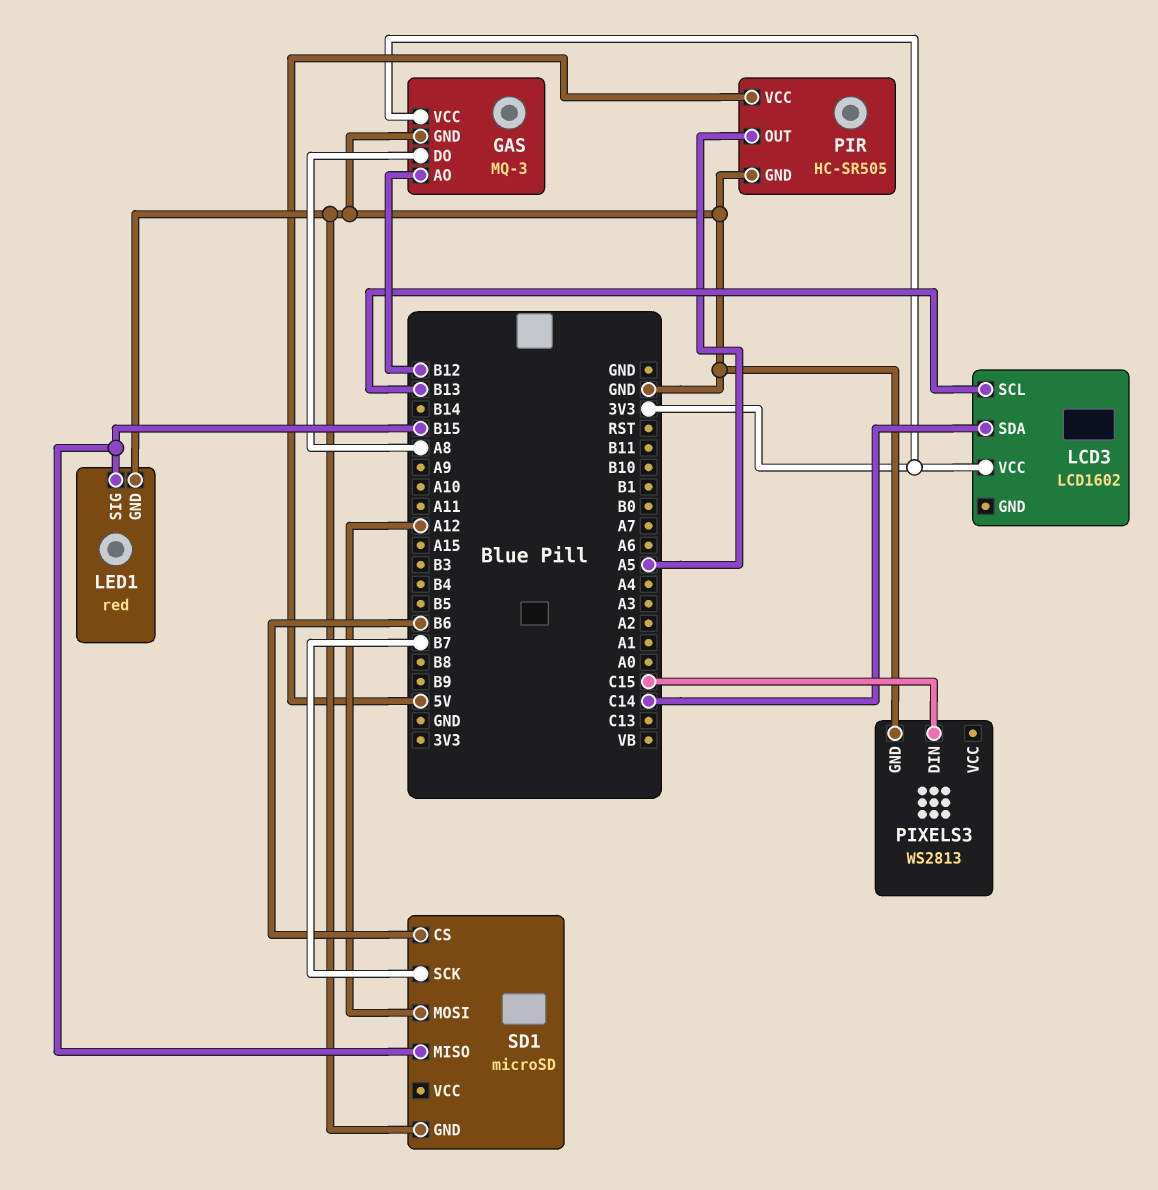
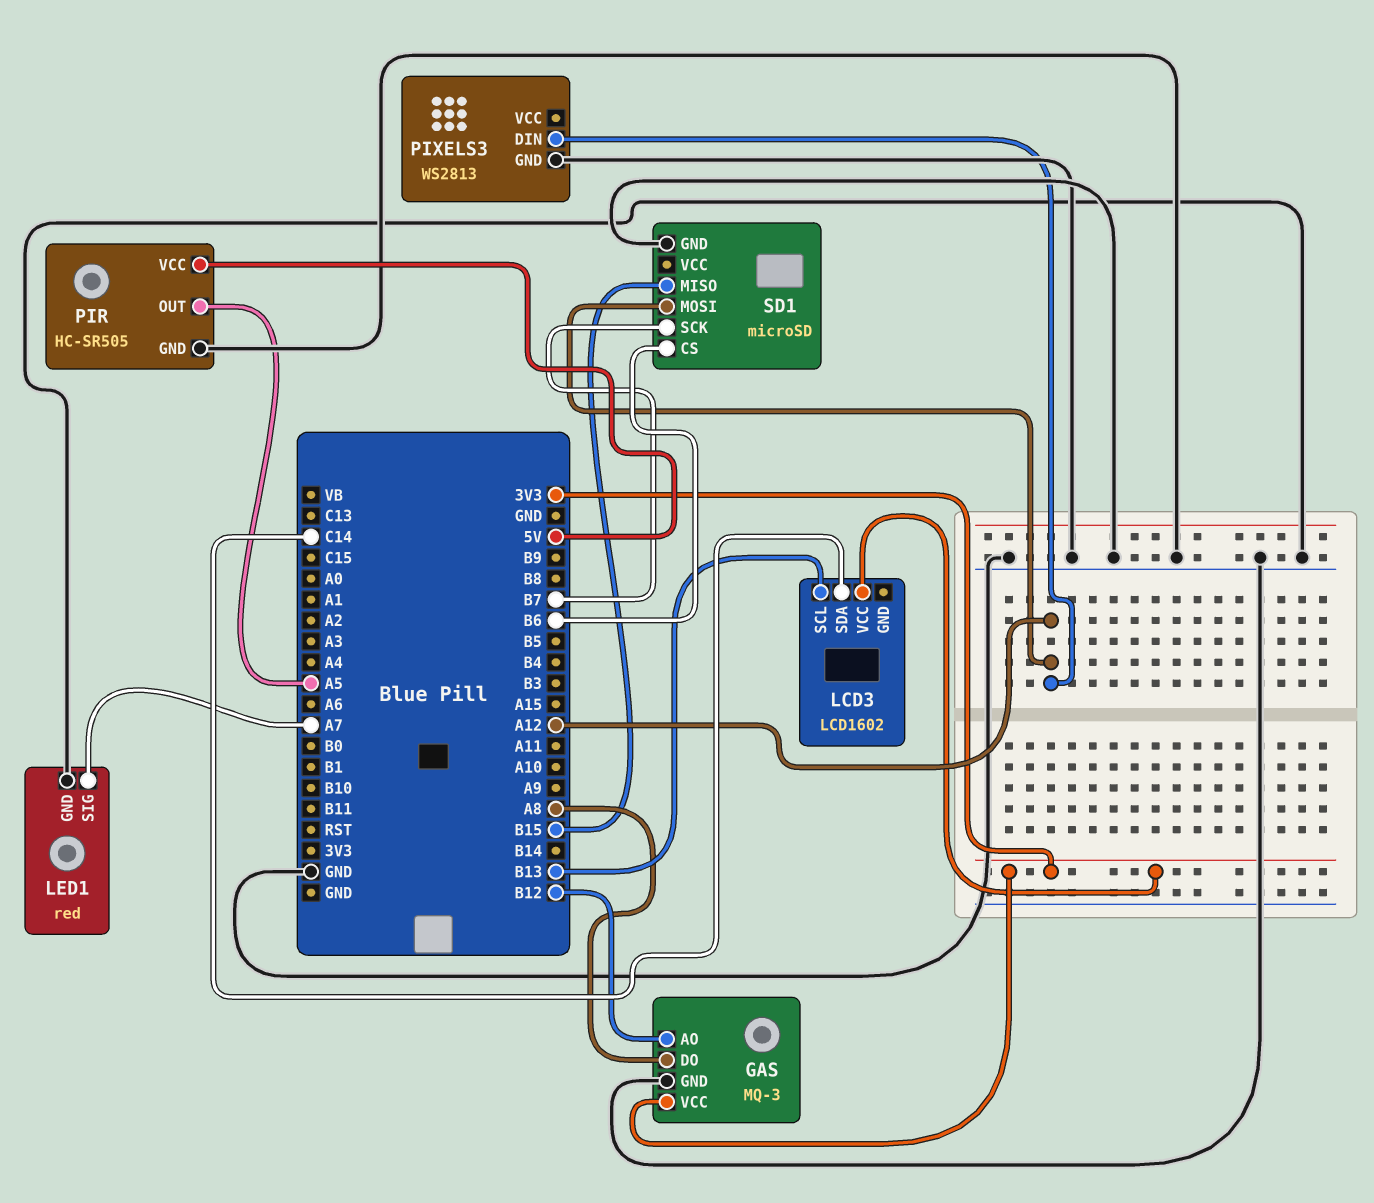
LED1 pin SIG: B15 -> A7
PIXELS3 pin DIN: C15 -> A12

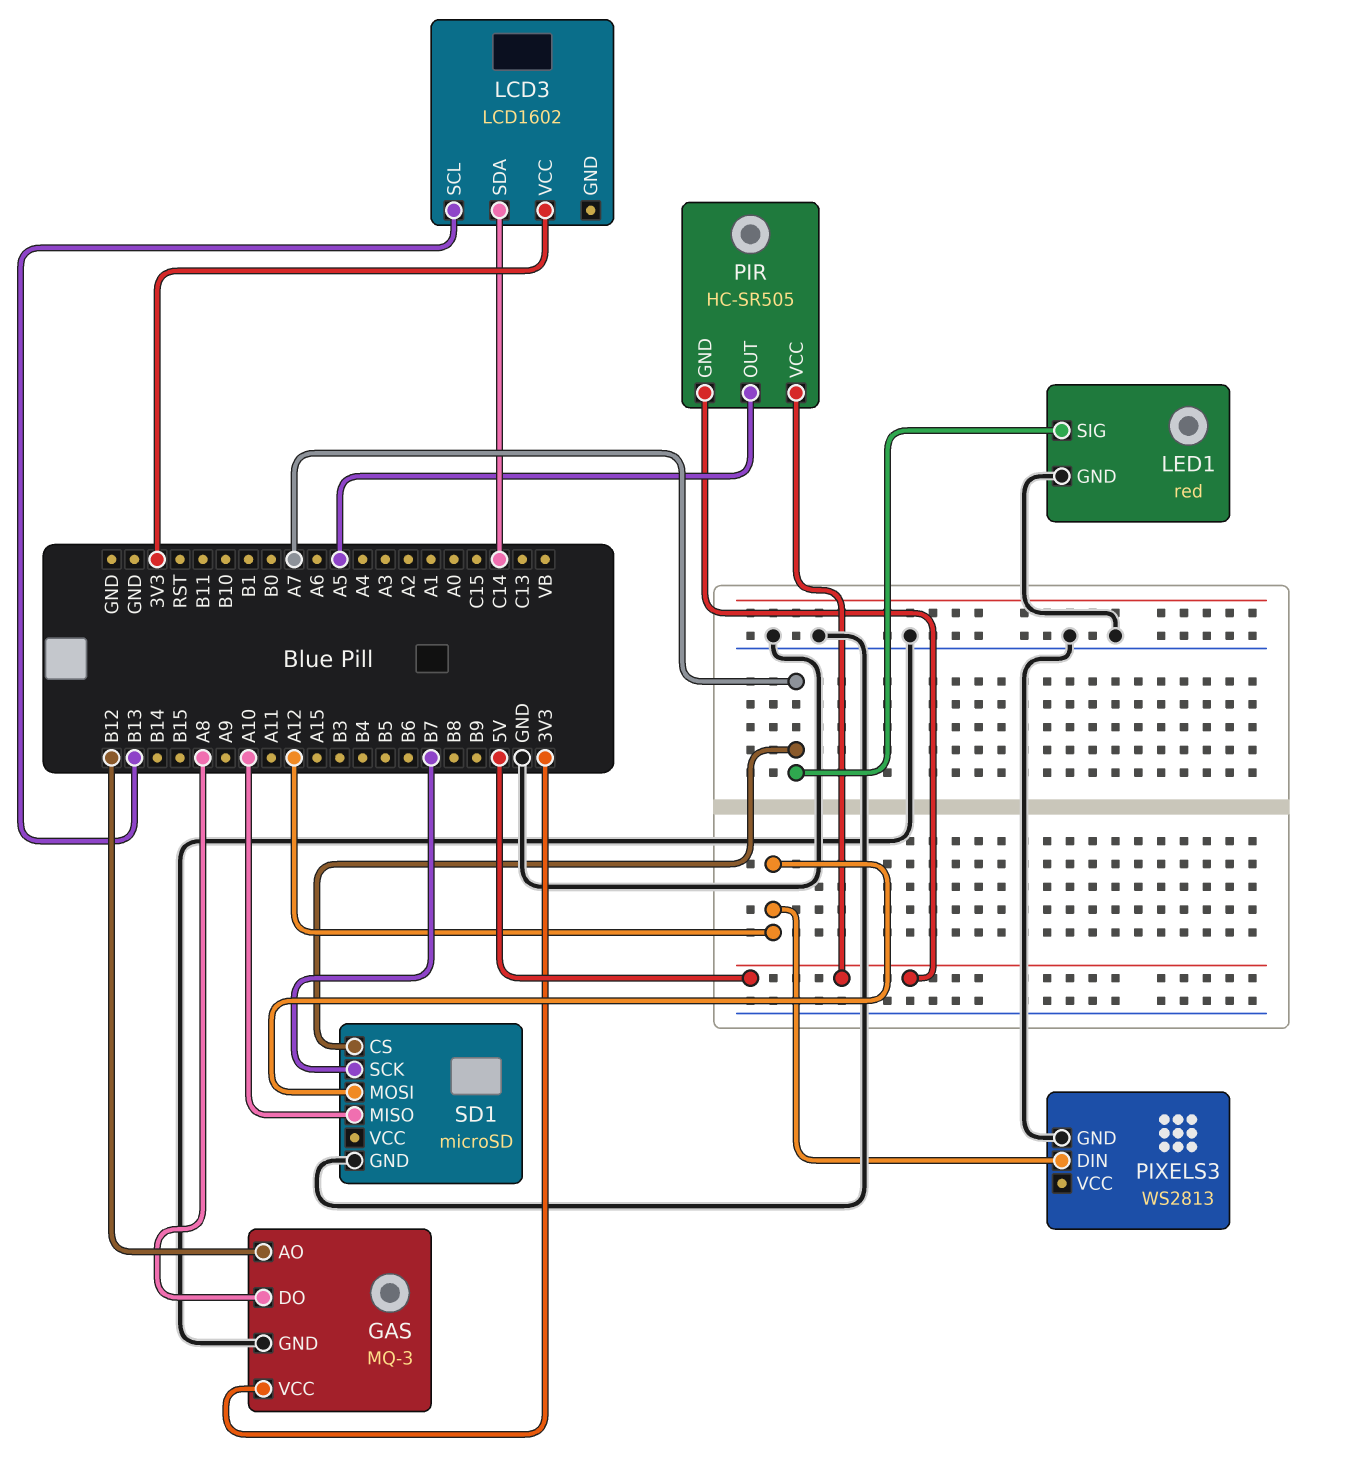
PIR pin GND: GND -> 5V
SD1 pin CS: B6 -> A7
SD1 pin MISO: B15 -> A10

